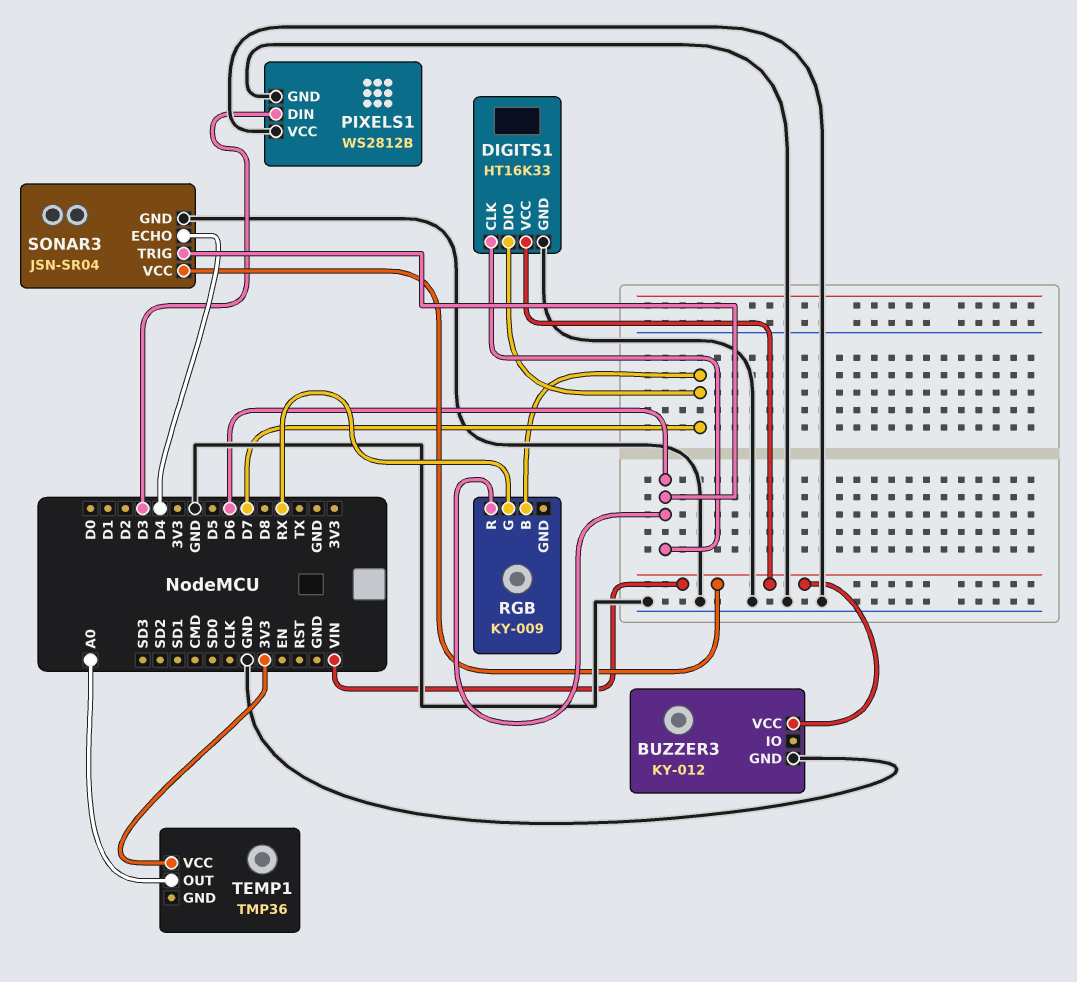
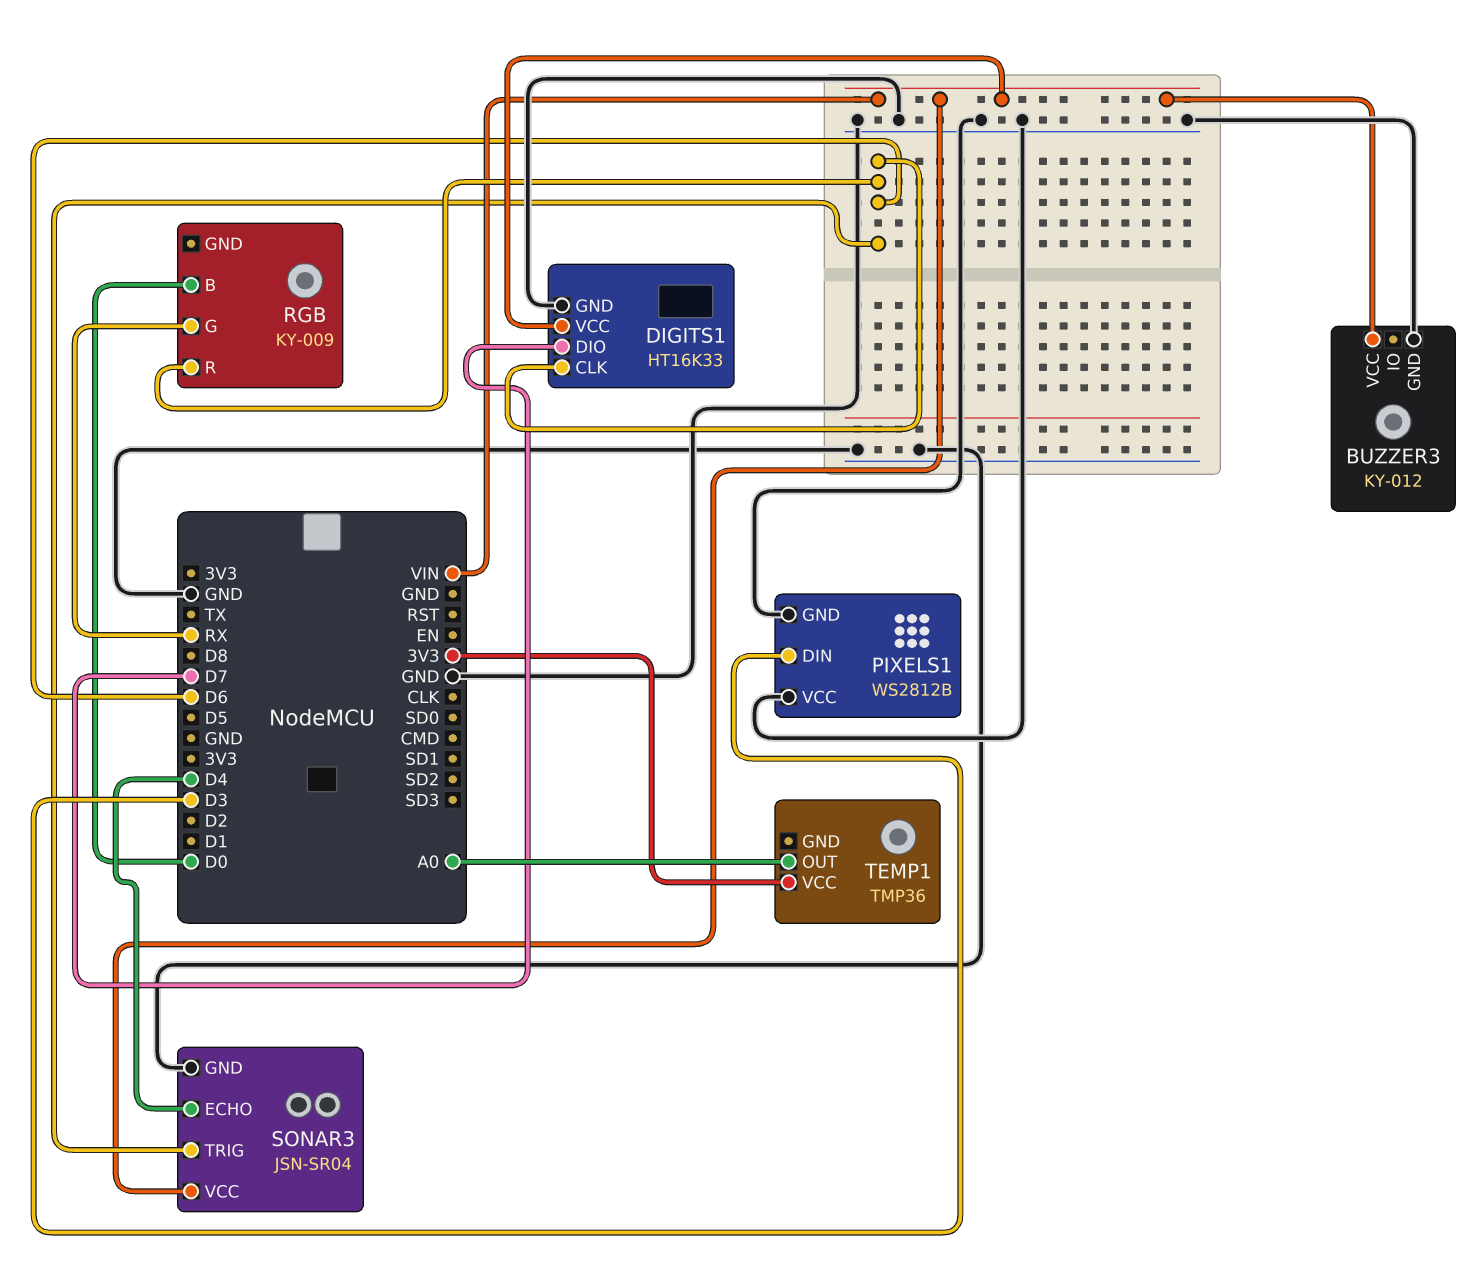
RGB pin B: D7 -> D0

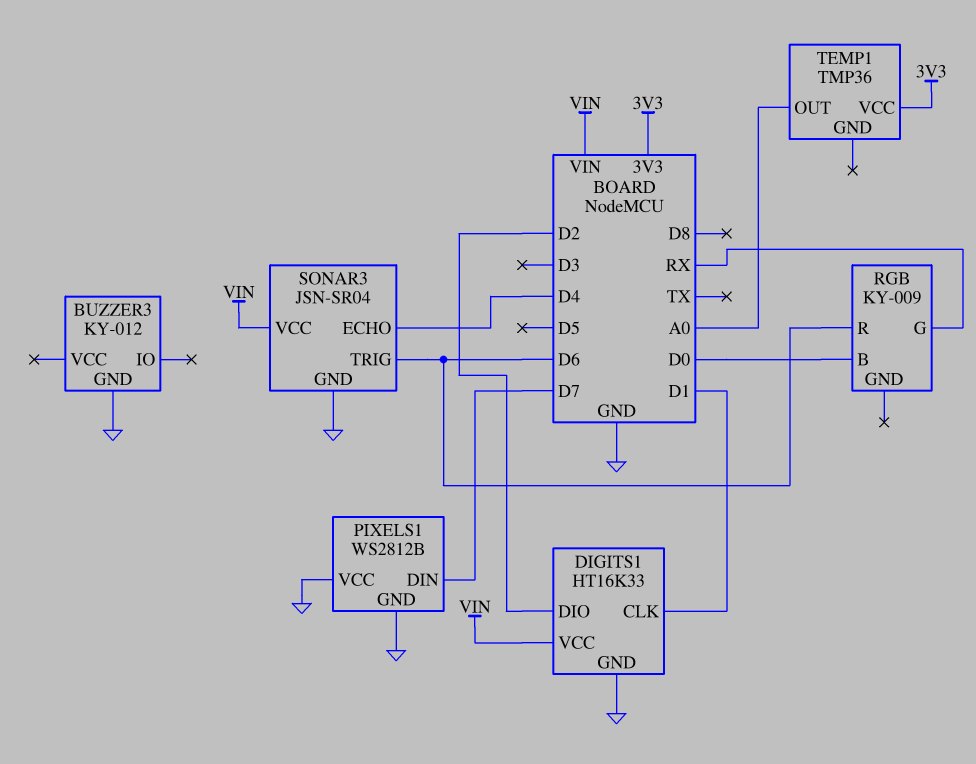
BUZZER3 pin VCC: VIN -> none
DIGITS1 pin CLK: D6 -> D1
DIGITS1 pin DIO: D7 -> D2
PIXELS1 pin DIN: D3 -> D7

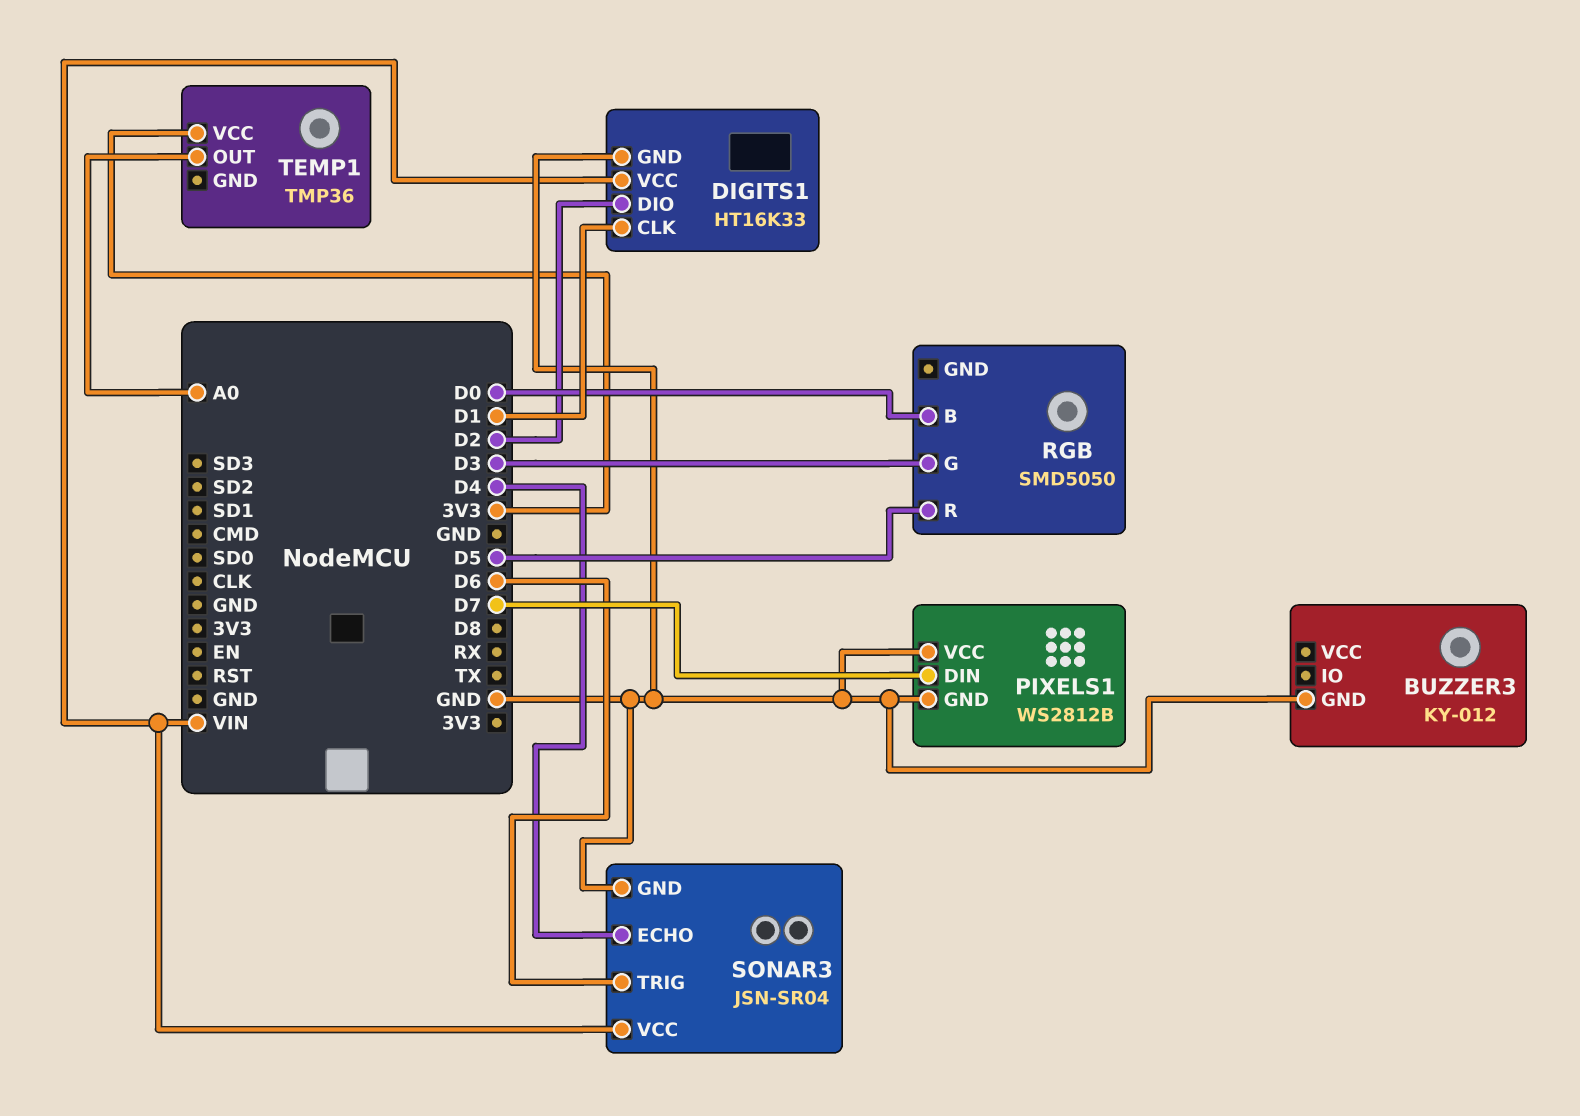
RGB: KY-009 -> SMD5050
RGB pin G: RX -> D3
RGB pin R: D6 -> D5

